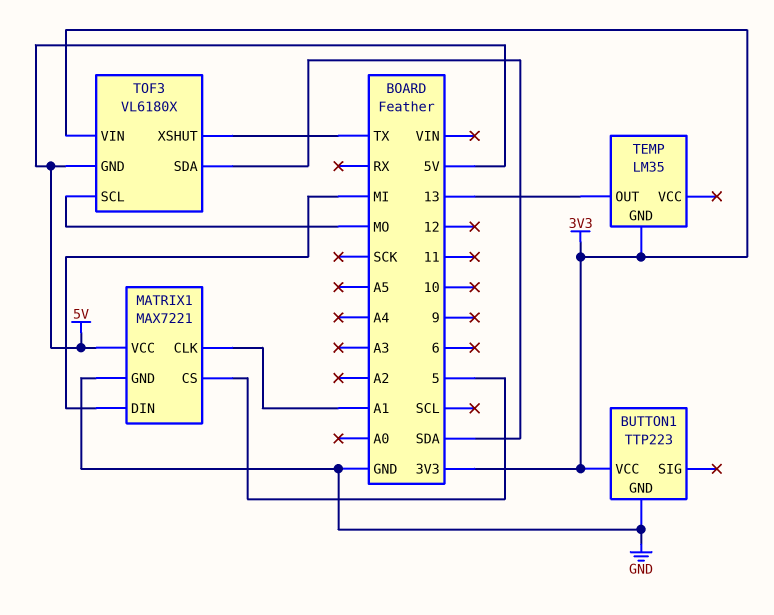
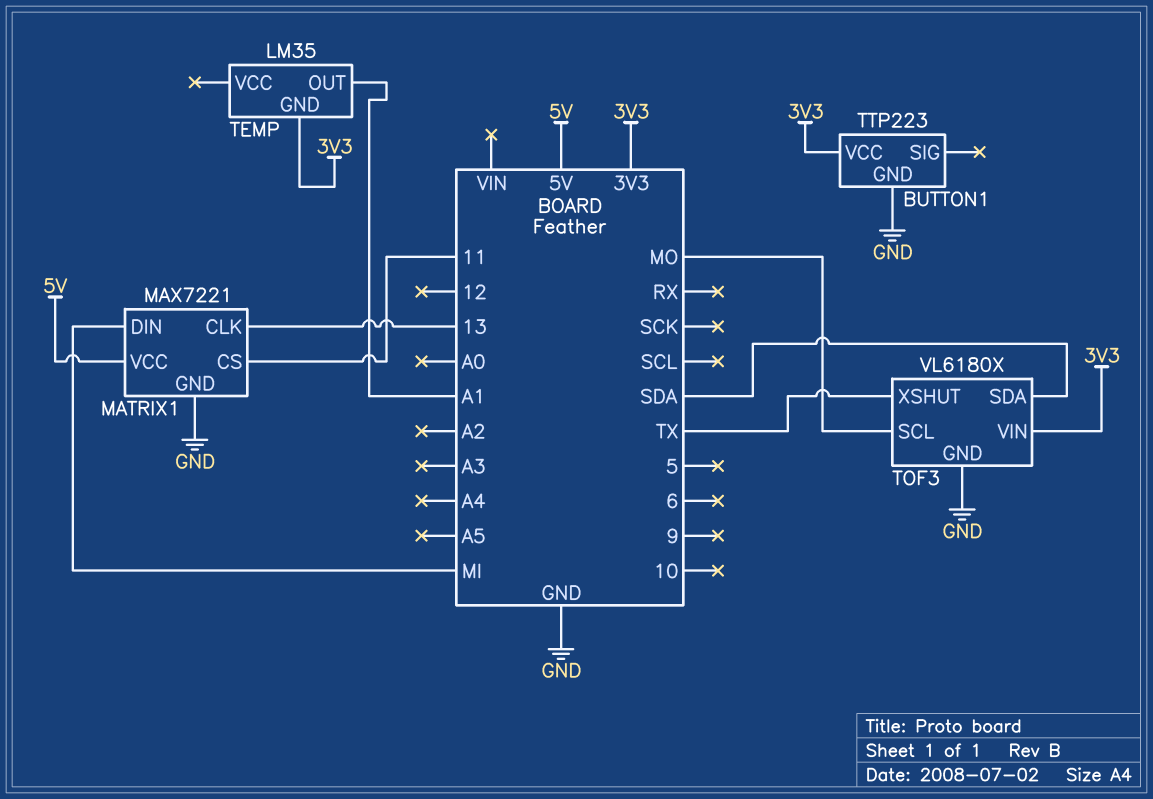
MATRIX1 pin CLK: A1 -> 13
MATRIX1 pin CS: 5 -> 11
TEMP pin OUT: 13 -> A1
TOF3 pin GND: 5V -> GND

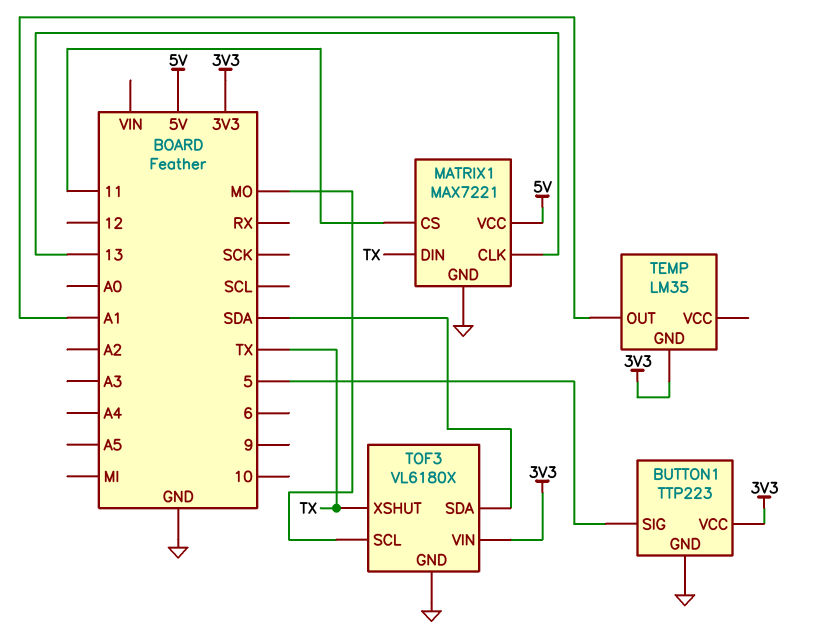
BUTTON1 pin SIG: none -> 5
MATRIX1 pin DIN: MI -> TX

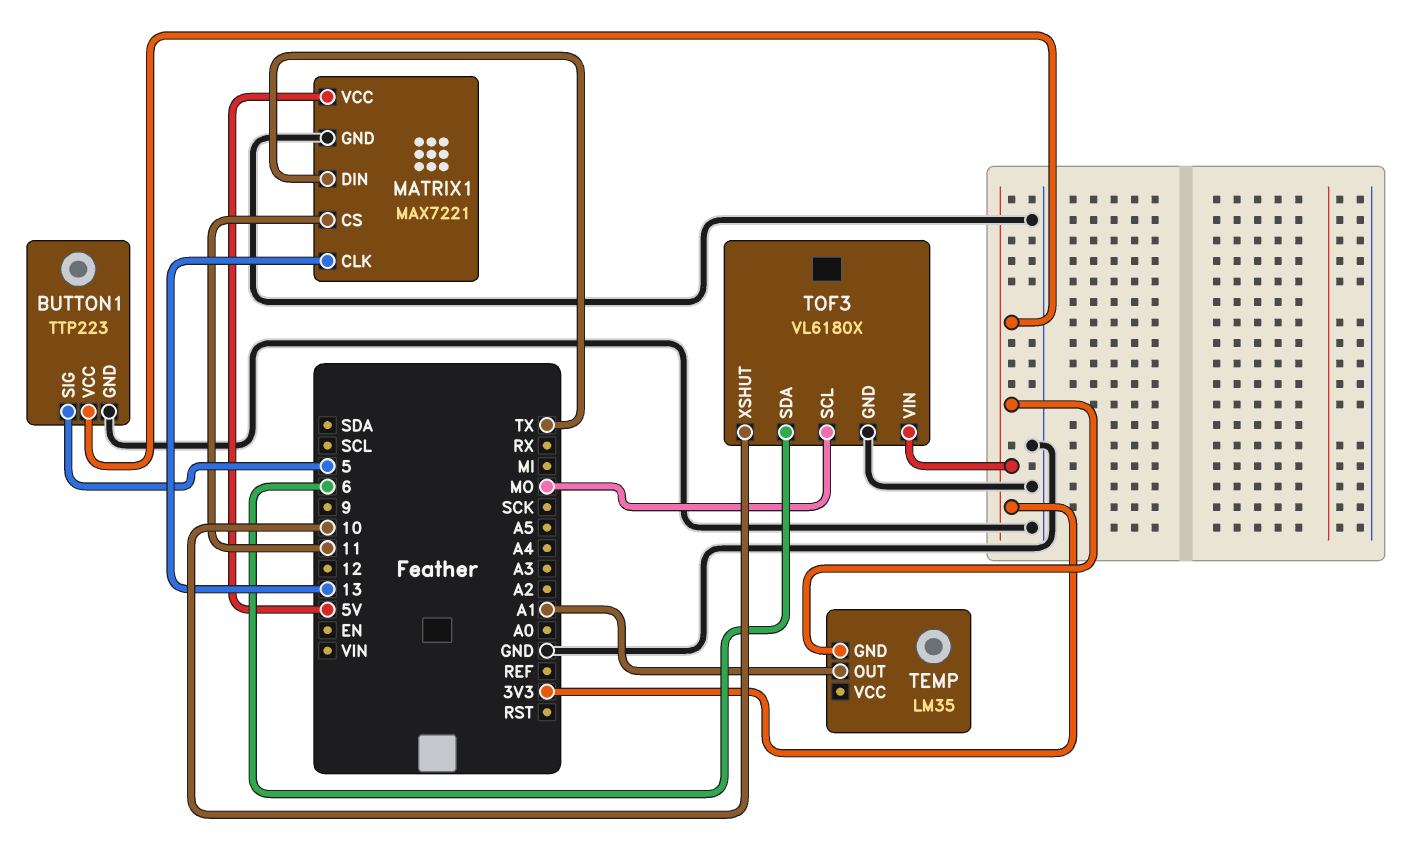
TOF3 pin SDA: SDA -> 6
TOF3 pin XSHUT: TX -> 10

